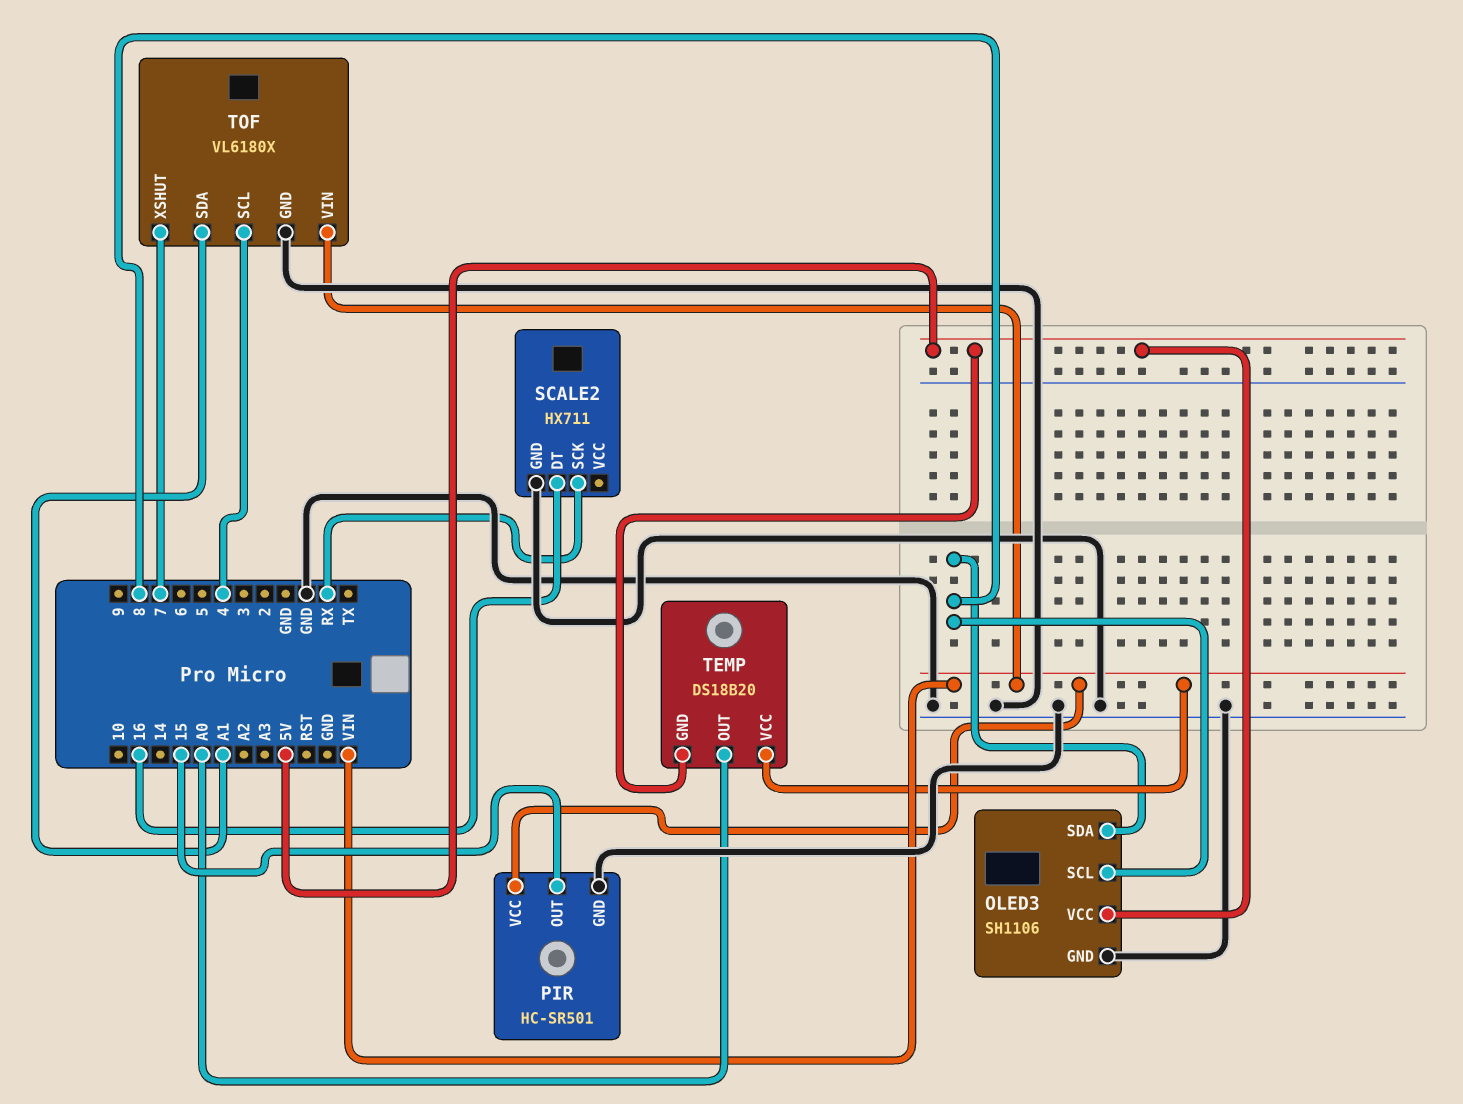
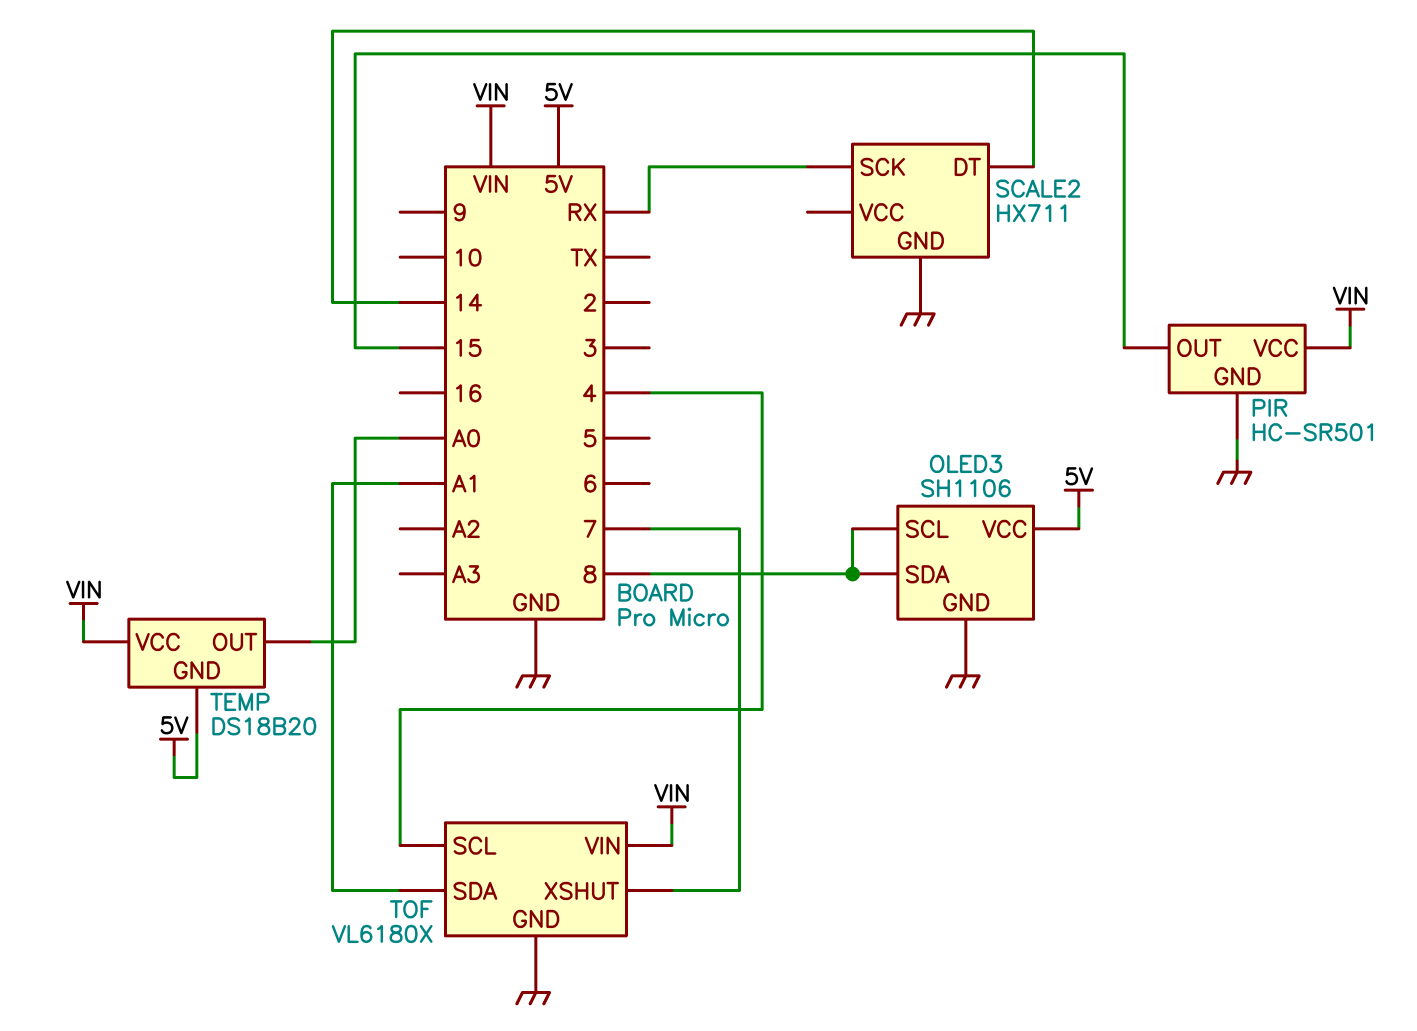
SCALE2 pin DT: 16 -> 14

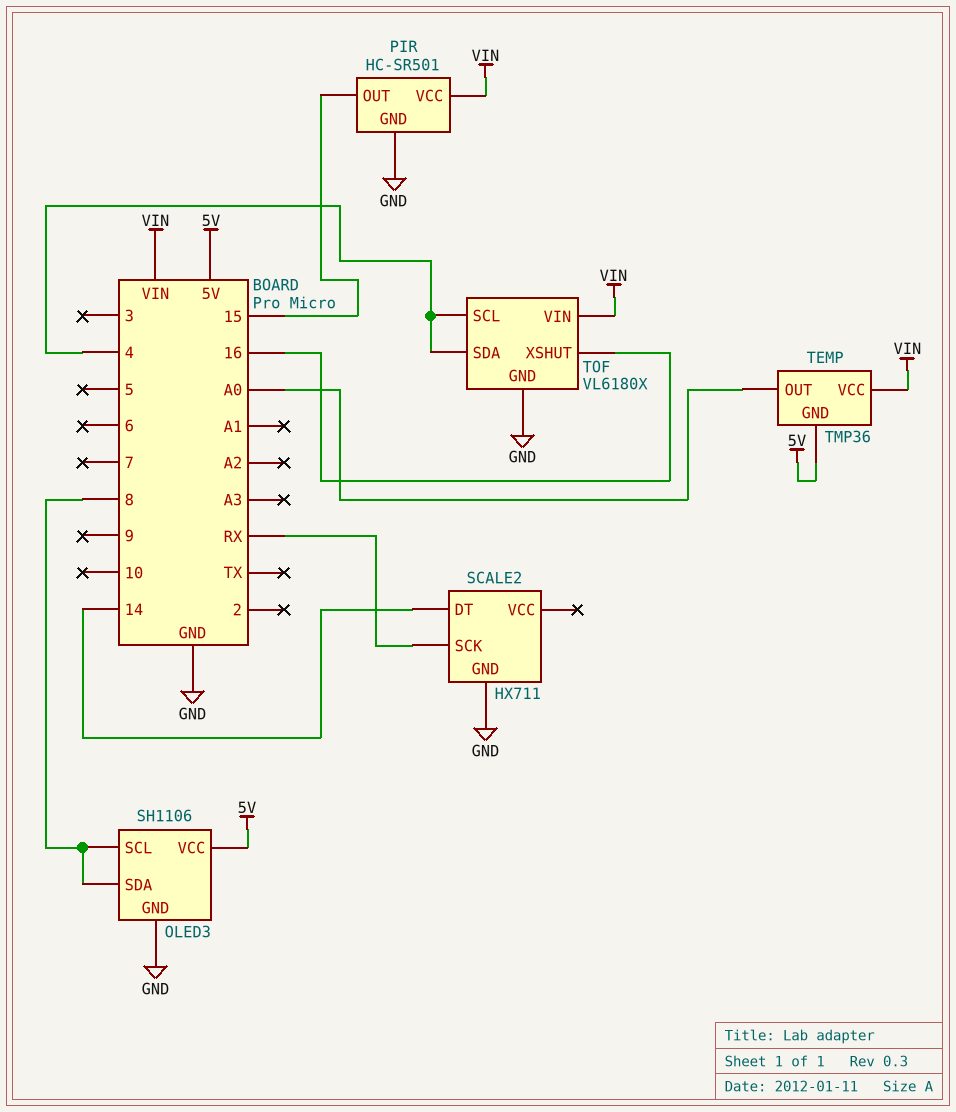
TEMP: DS18B20 -> TMP36
TOF pin SDA: A1 -> 4
TOF pin XSHUT: 7 -> 16

